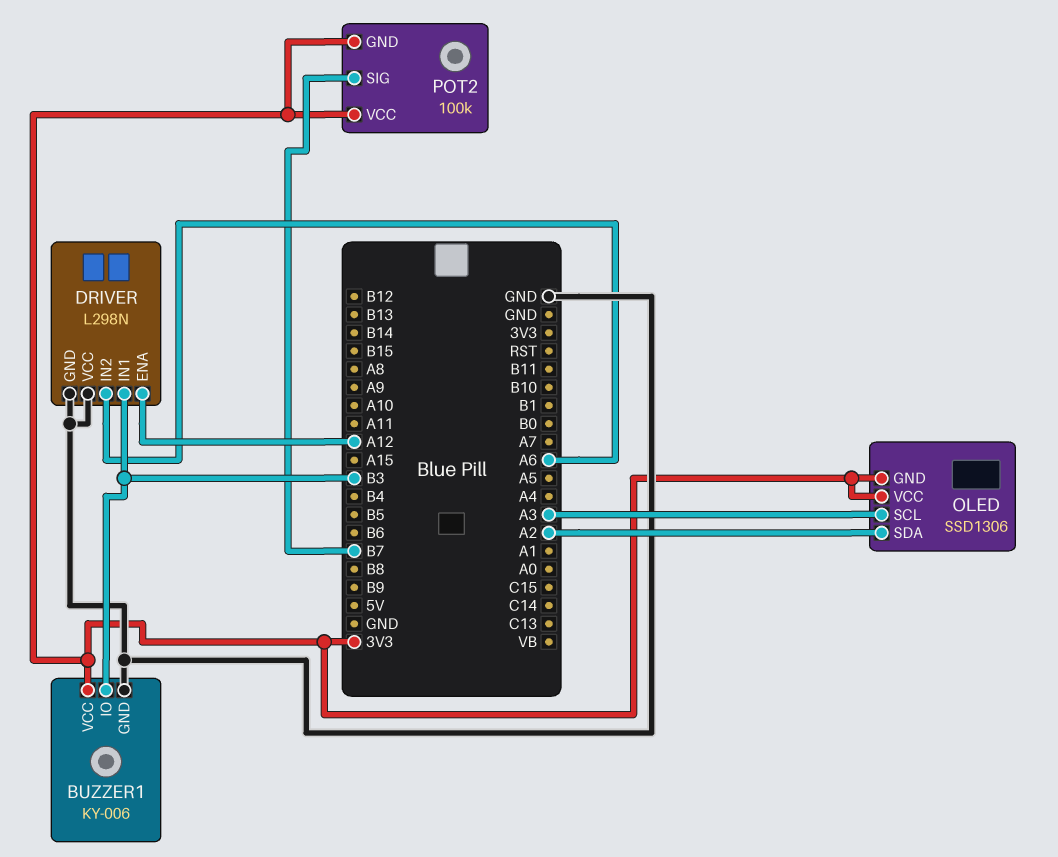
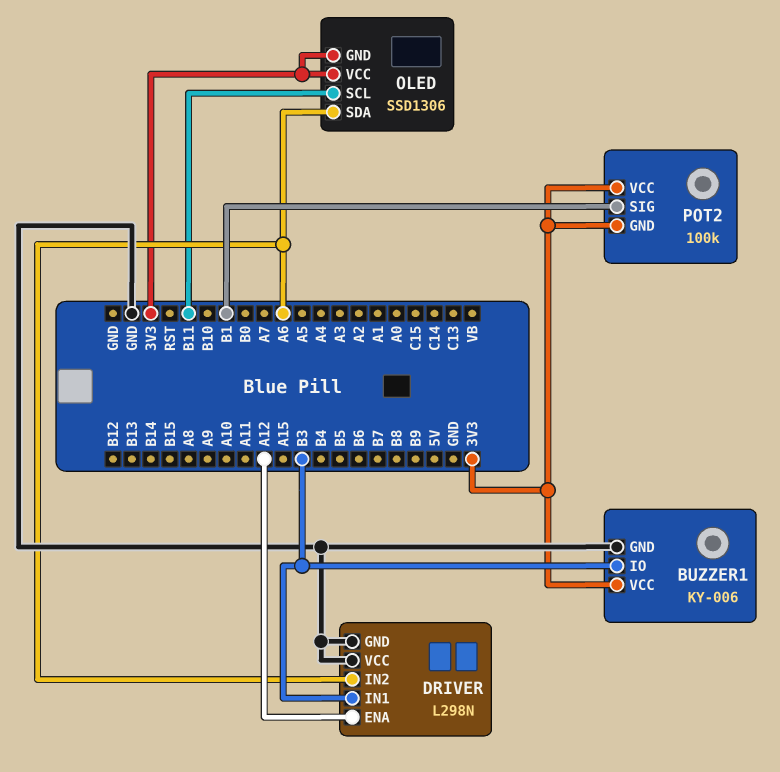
OLED pin SCL: A3 -> B11
OLED pin SDA: A2 -> A6
POT2 pin SIG: B7 -> B1

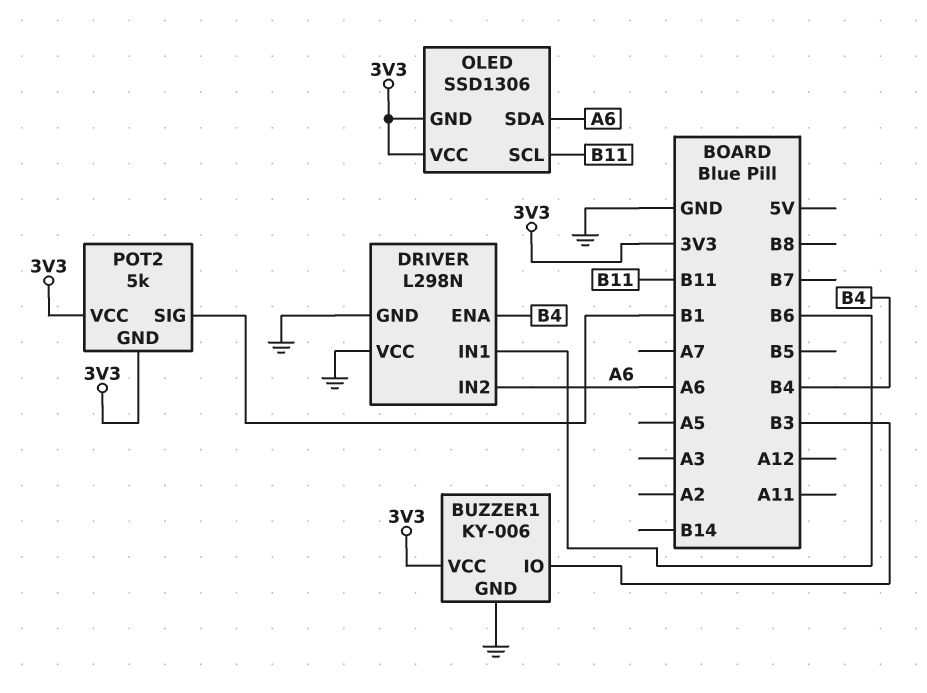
DRIVER pin ENA: A12 -> B4
DRIVER pin IN1: B3 -> B6
POT2: 100k -> 5k

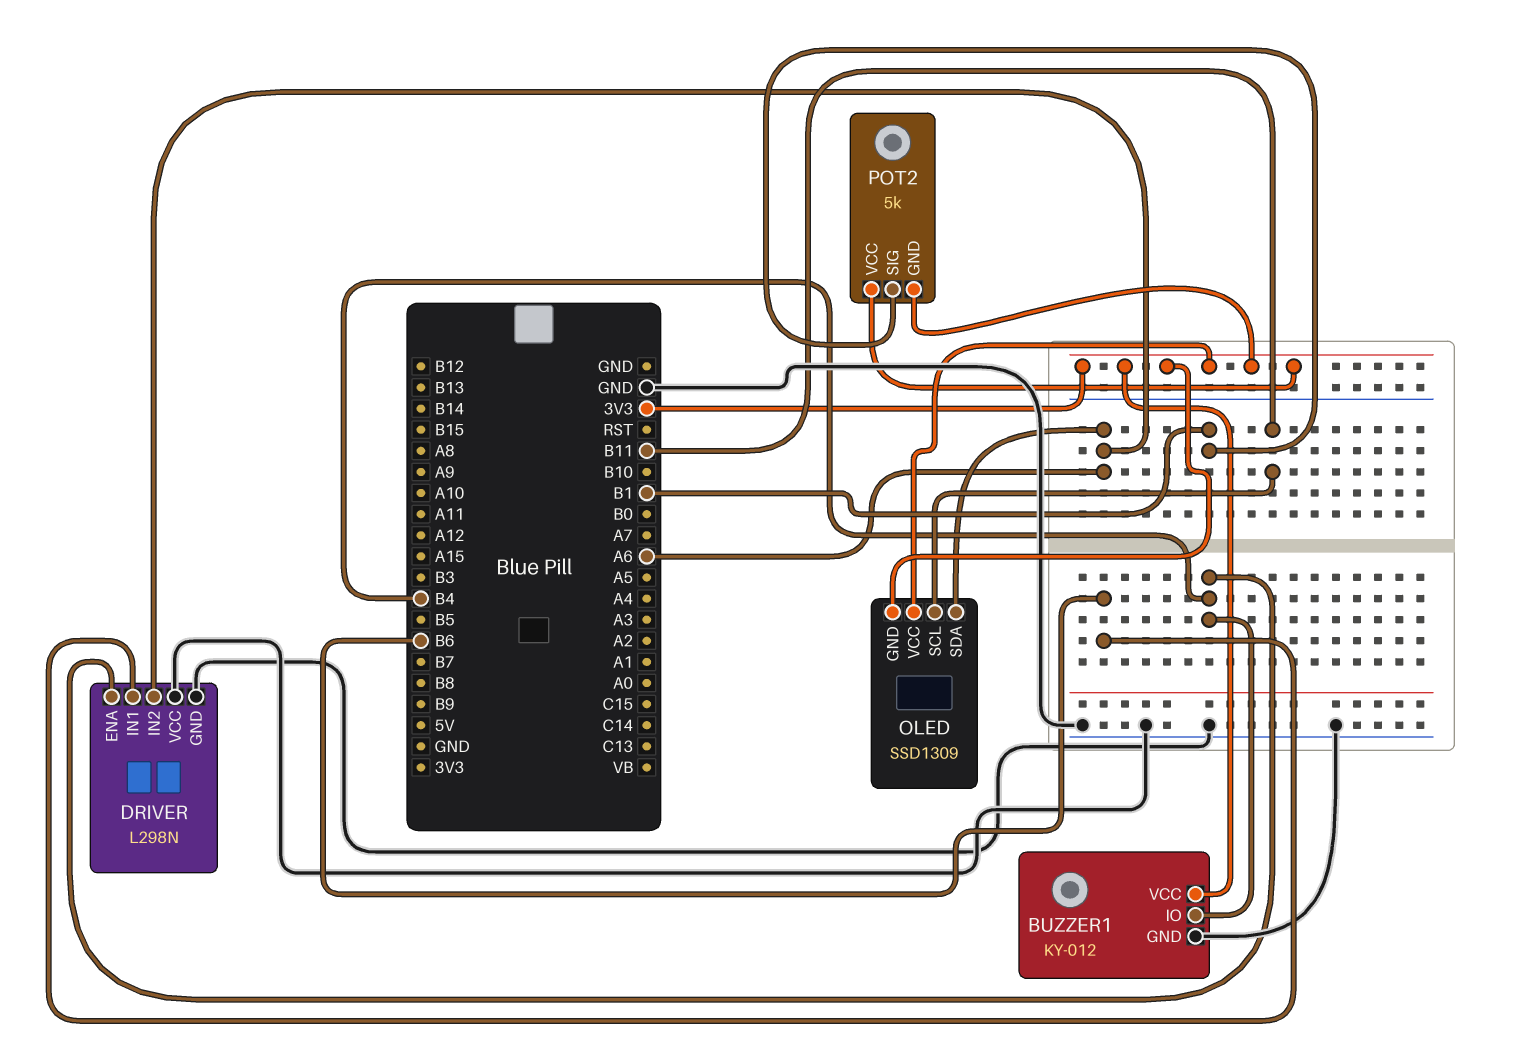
BUZZER1: KY-006 -> KY-012
BUZZER1 pin IO: B3 -> B4
OLED: SSD1306 -> SSD1309

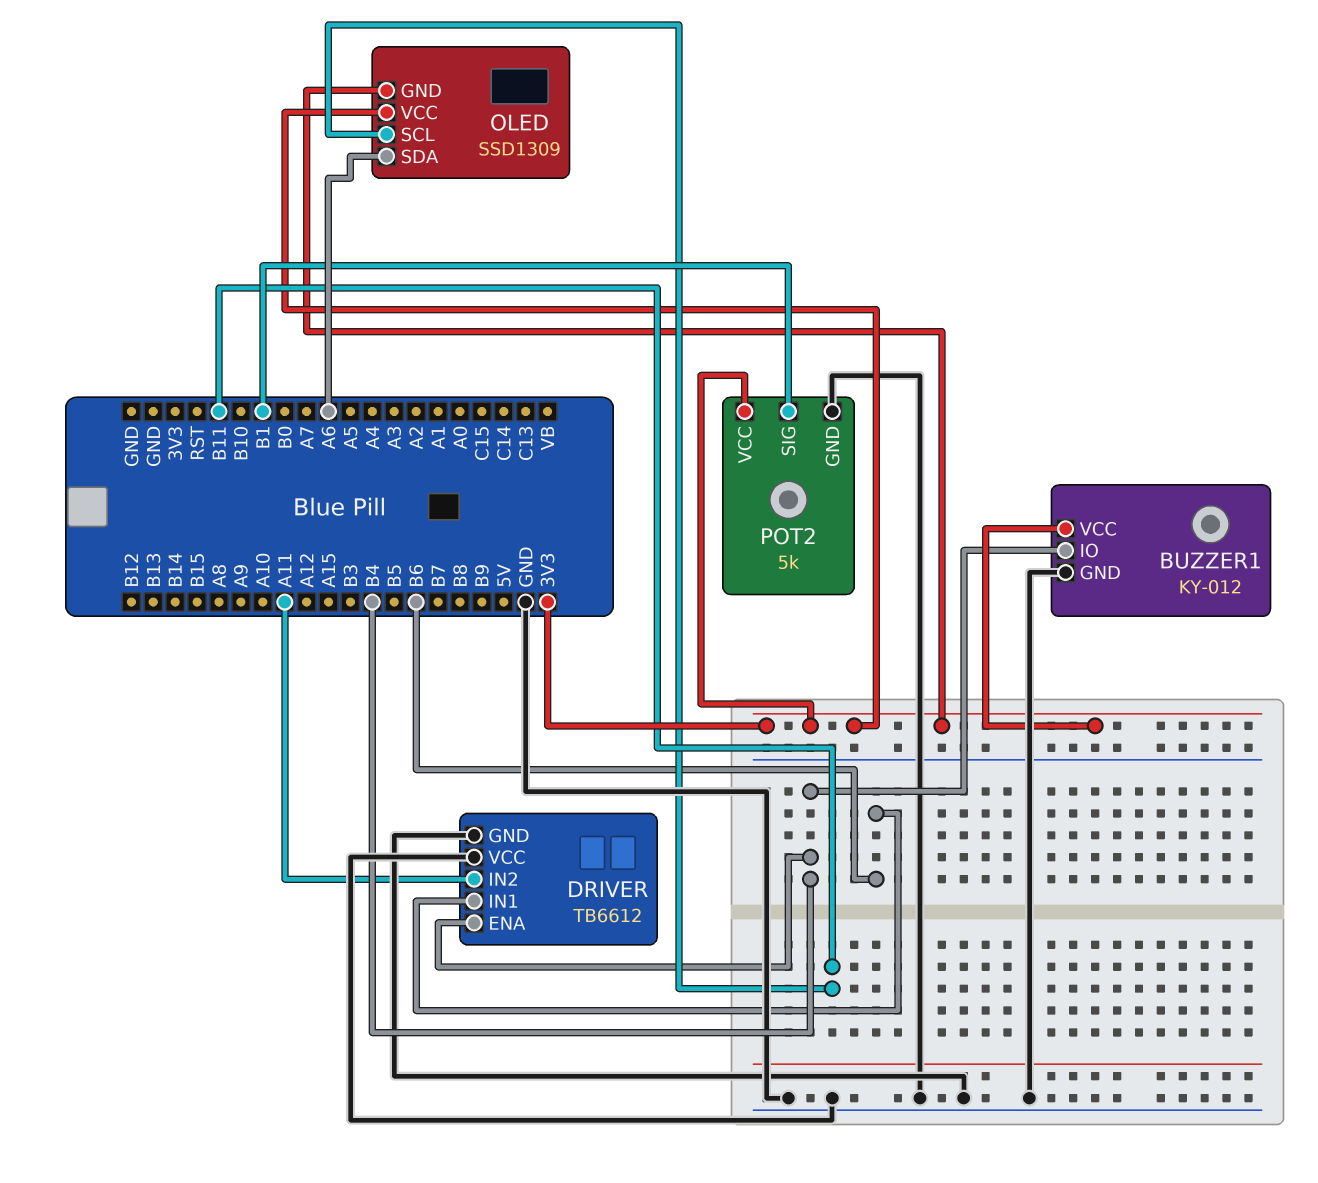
DRIVER: L298N -> TB6612
DRIVER pin IN2: A6 -> A11
POT2 pin GND: 3V3 -> GND

